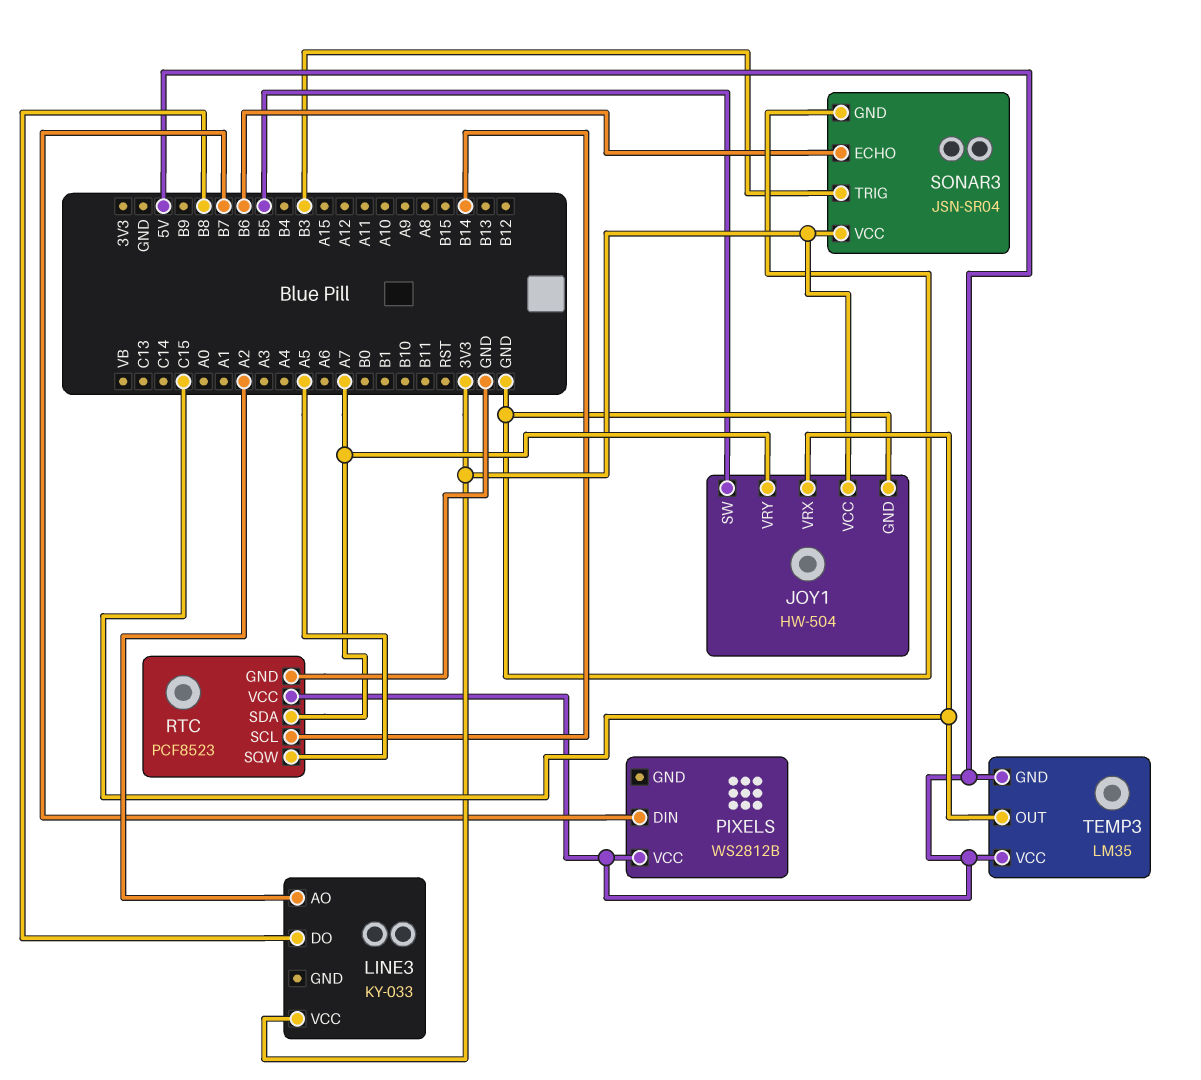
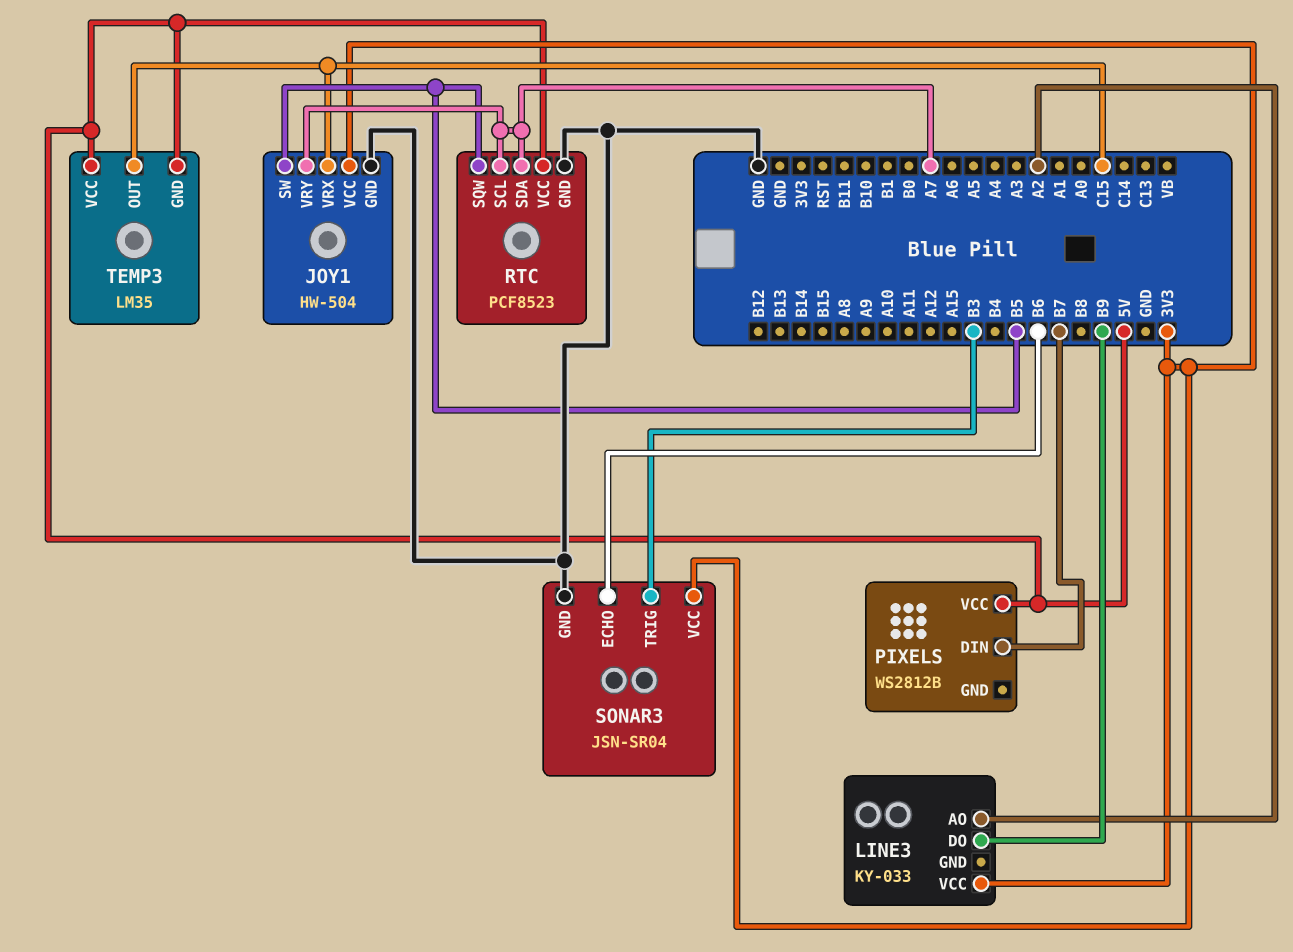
LINE3 pin DO: B8 -> B9
RTC pin SCL: B14 -> A7
RTC pin SQW: A5 -> B5

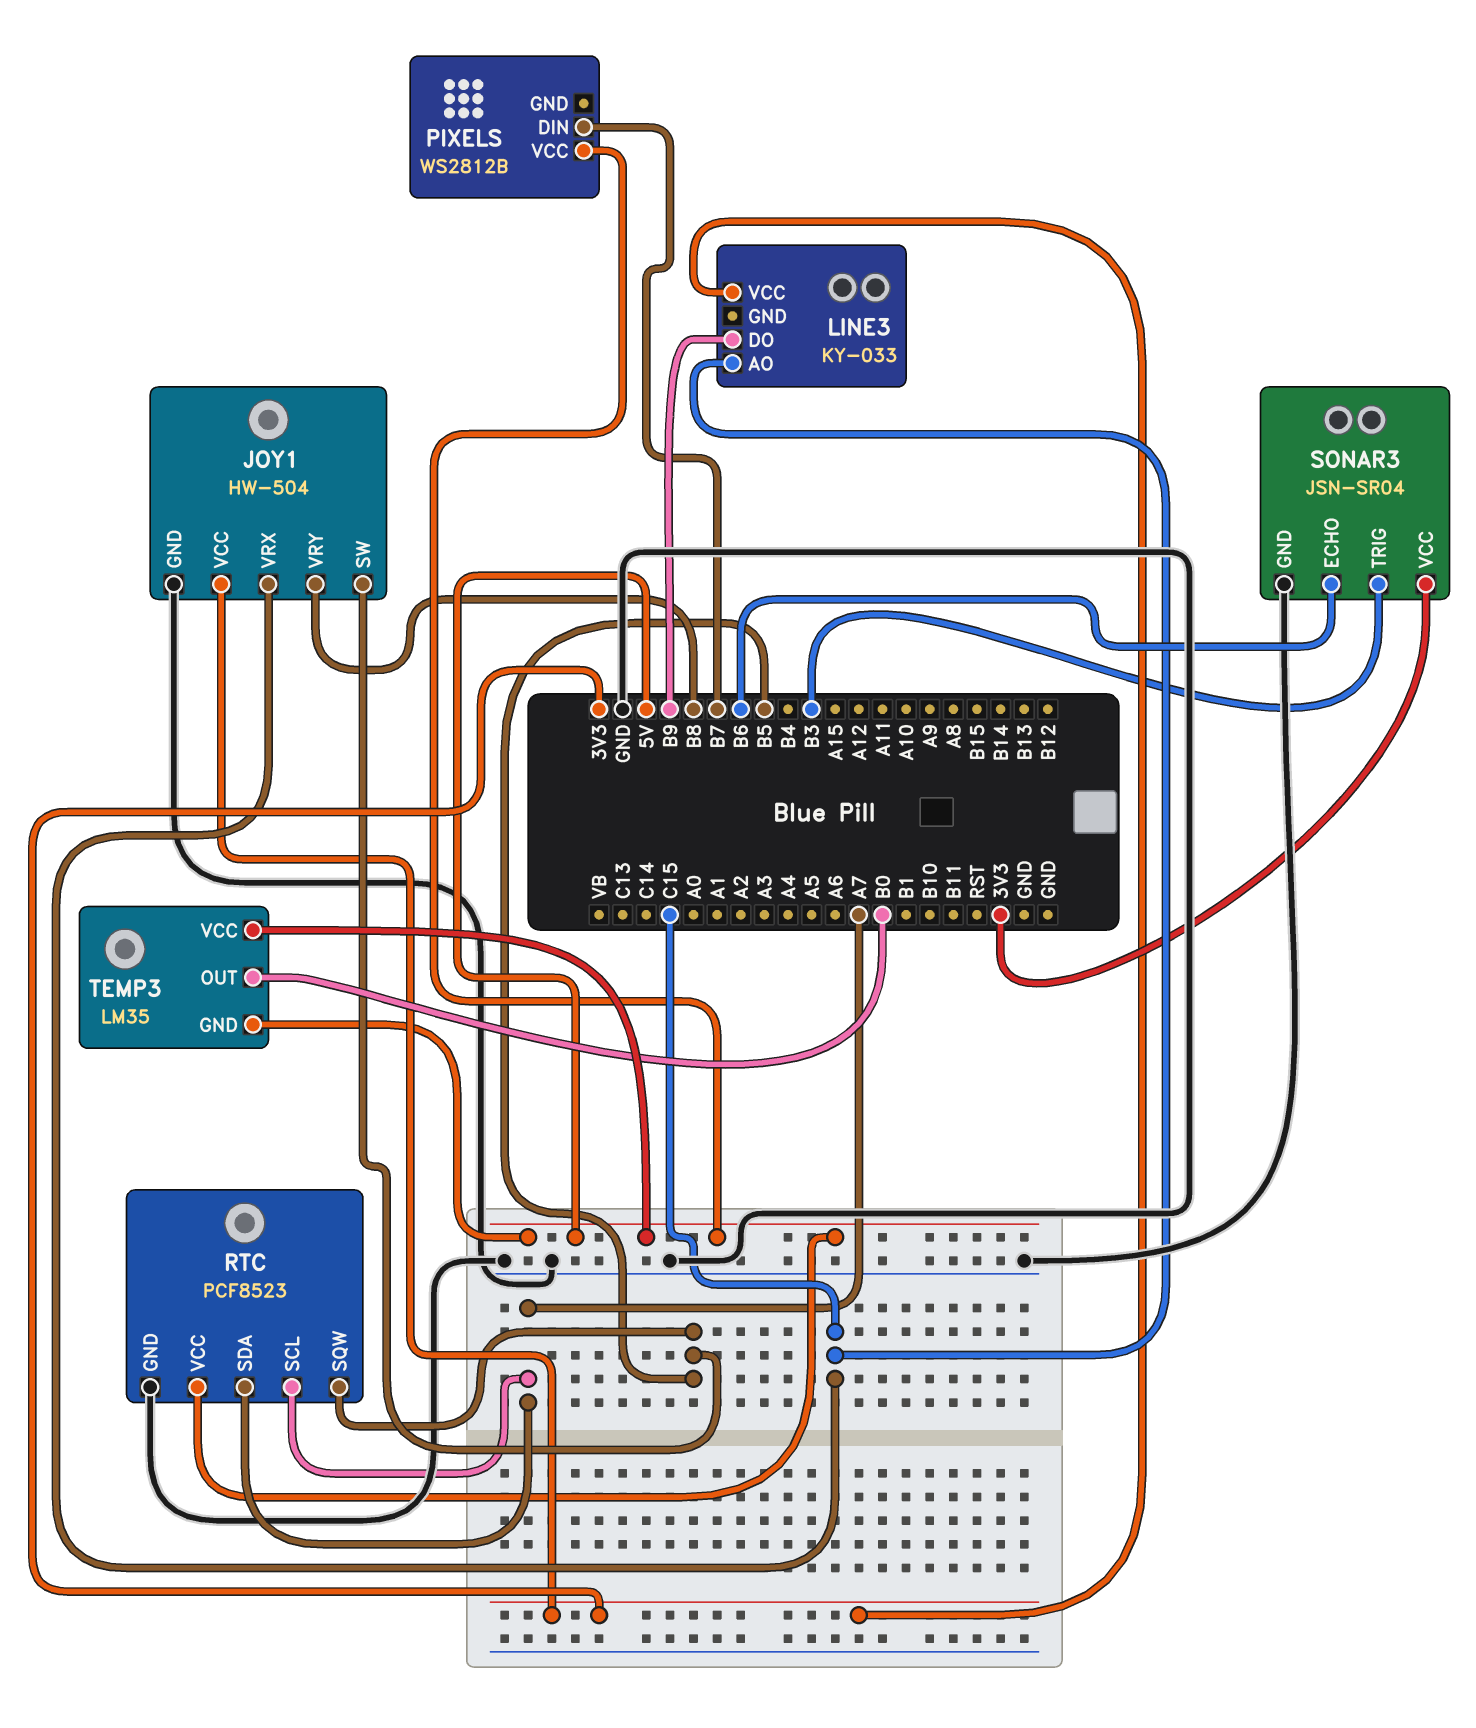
JOY1 pin VRY: A7 -> B8
LINE3 pin AO: A2 -> C15
TEMP3 pin OUT: C15 -> B0

